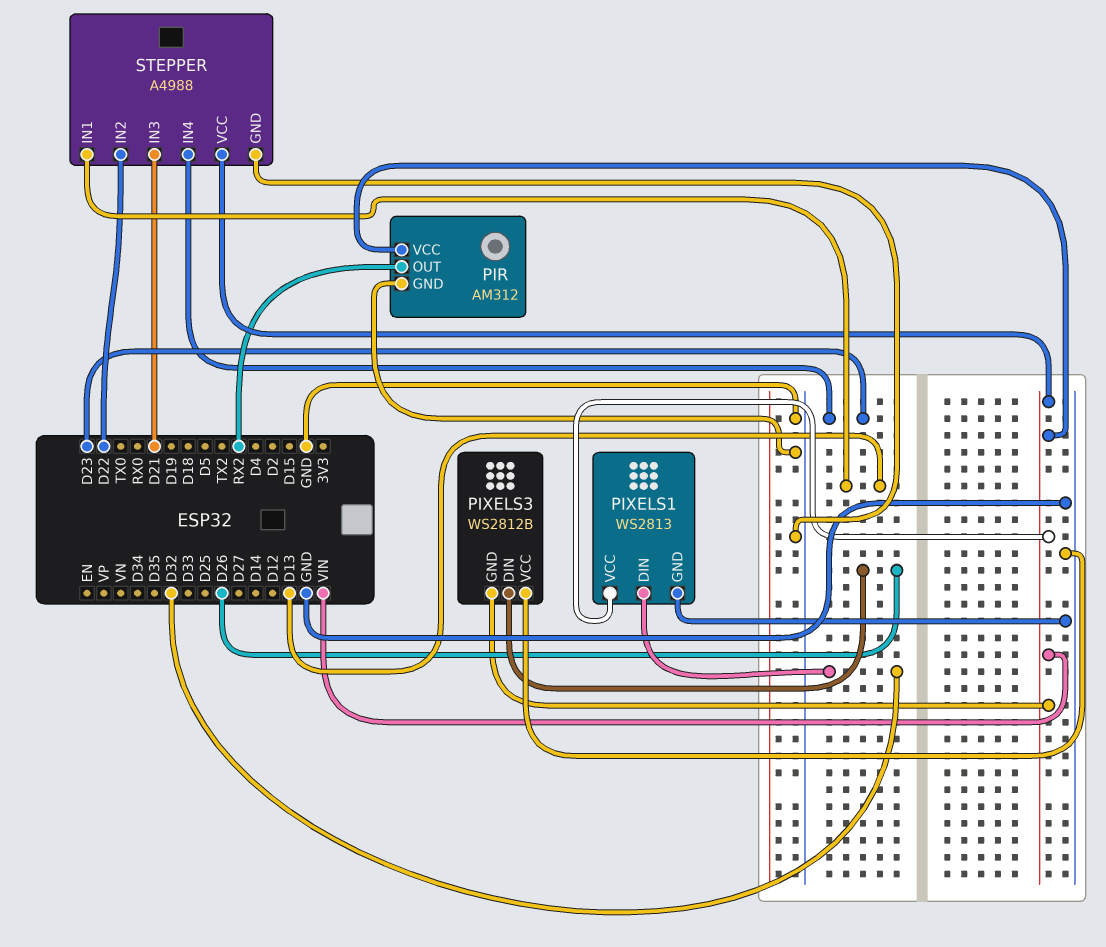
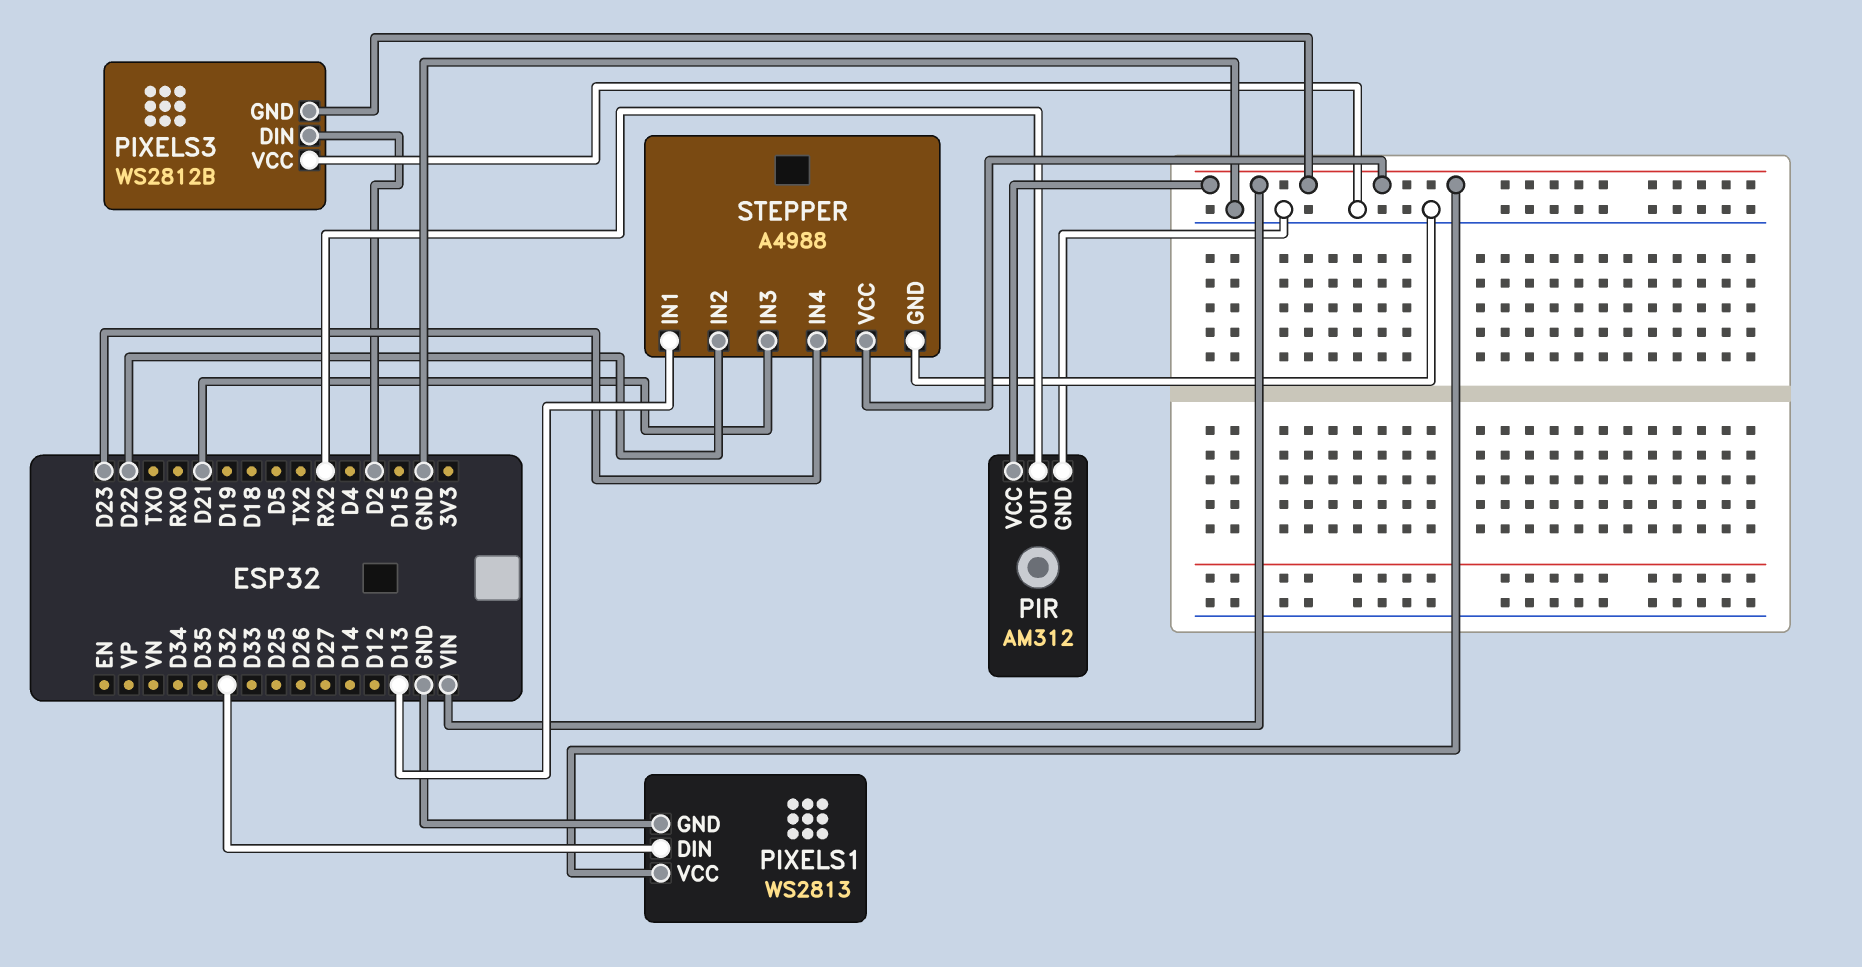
PIXELS3 pin DIN: D26 -> D2

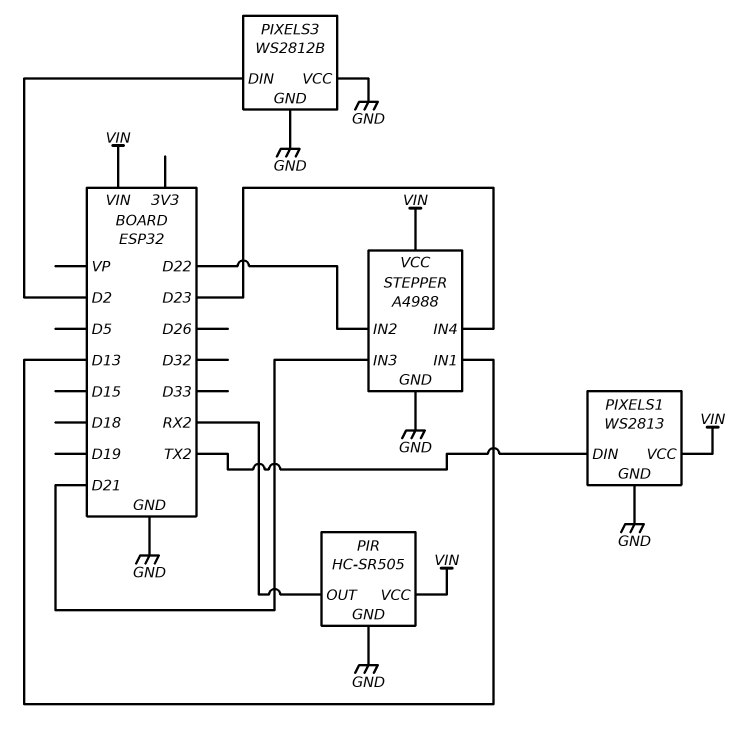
PIR: AM312 -> HC-SR505
PIXELS1 pin DIN: D32 -> TX2
PIXELS3 pin GND: VIN -> GND

